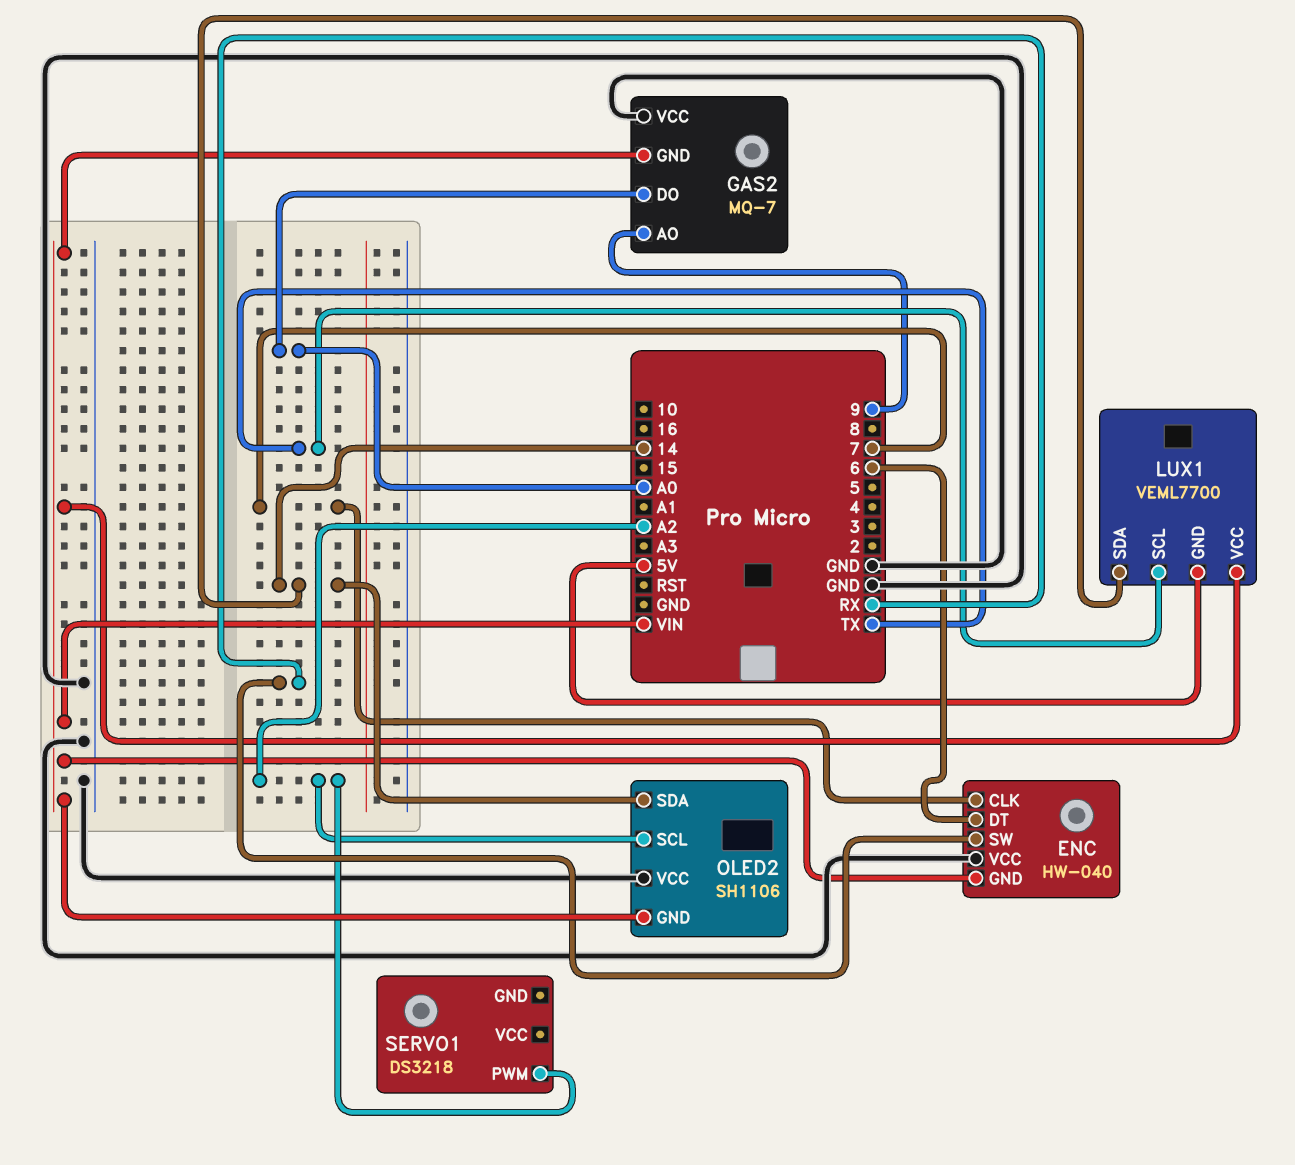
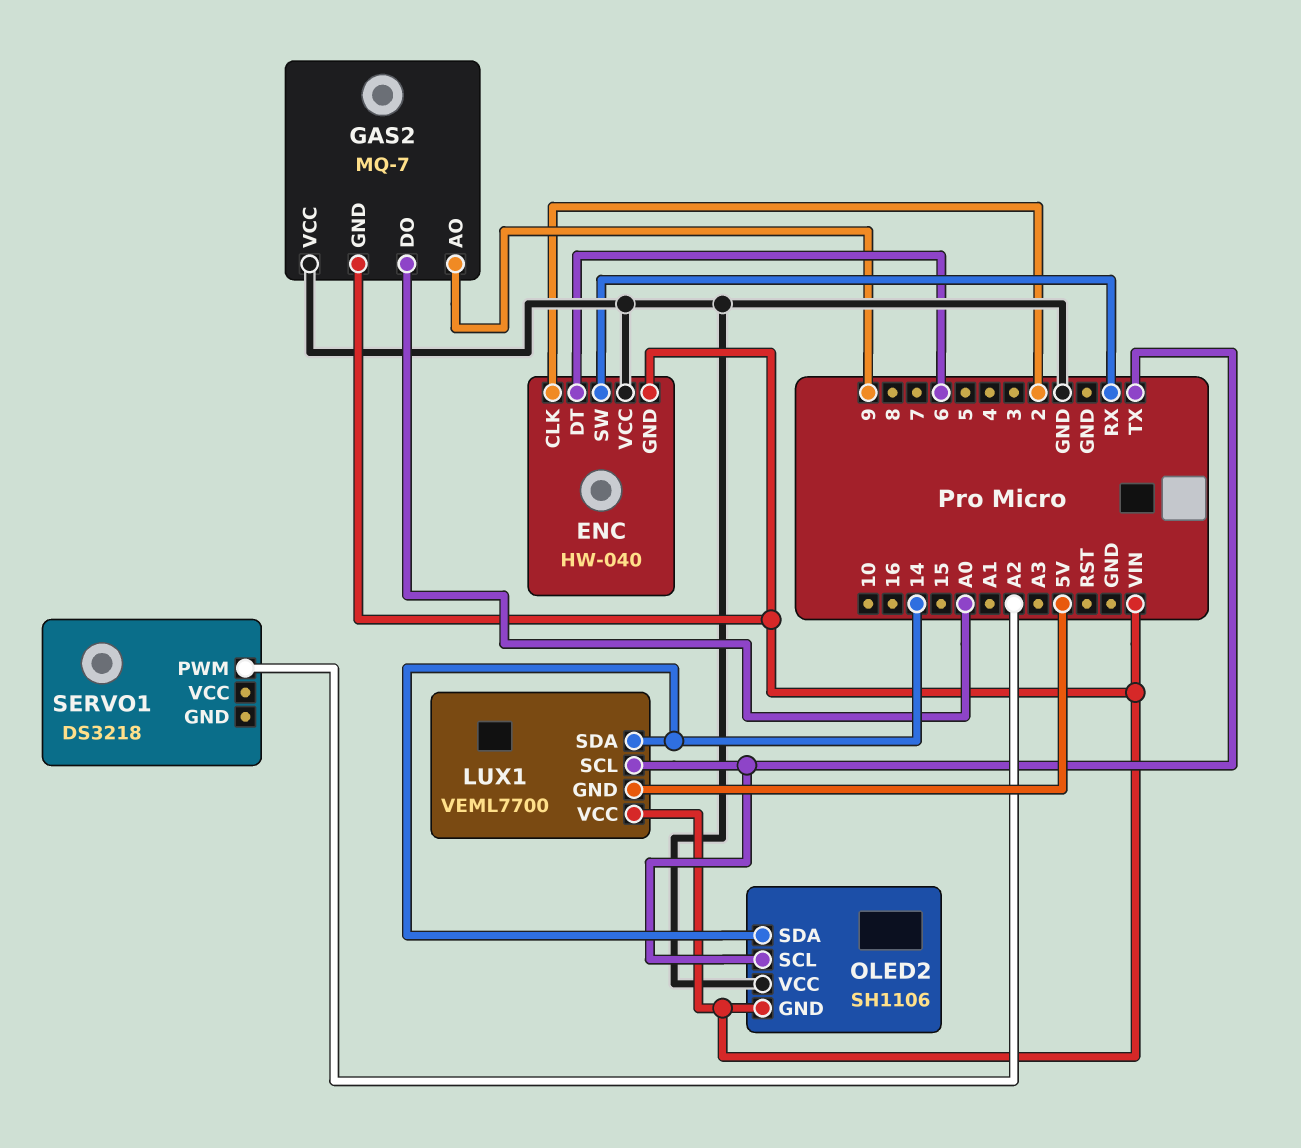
ENC pin CLK: 7 -> 2
OLED2 pin SCL: A2 -> TX

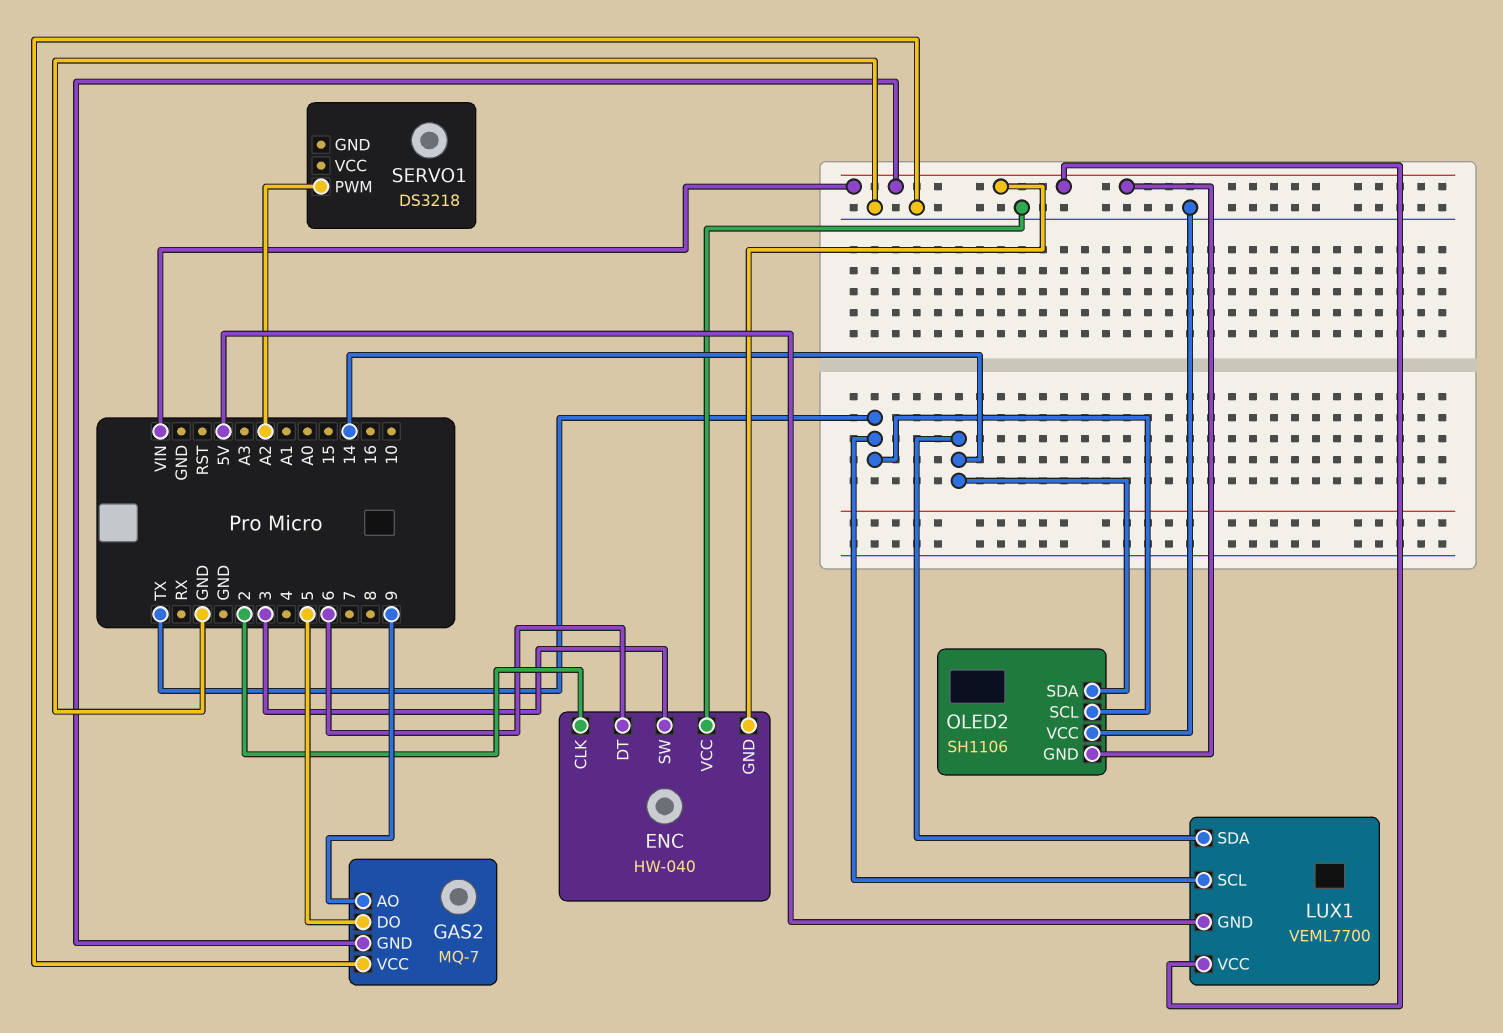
ENC pin SW: RX -> 3
GAS2 pin DO: A0 -> 5

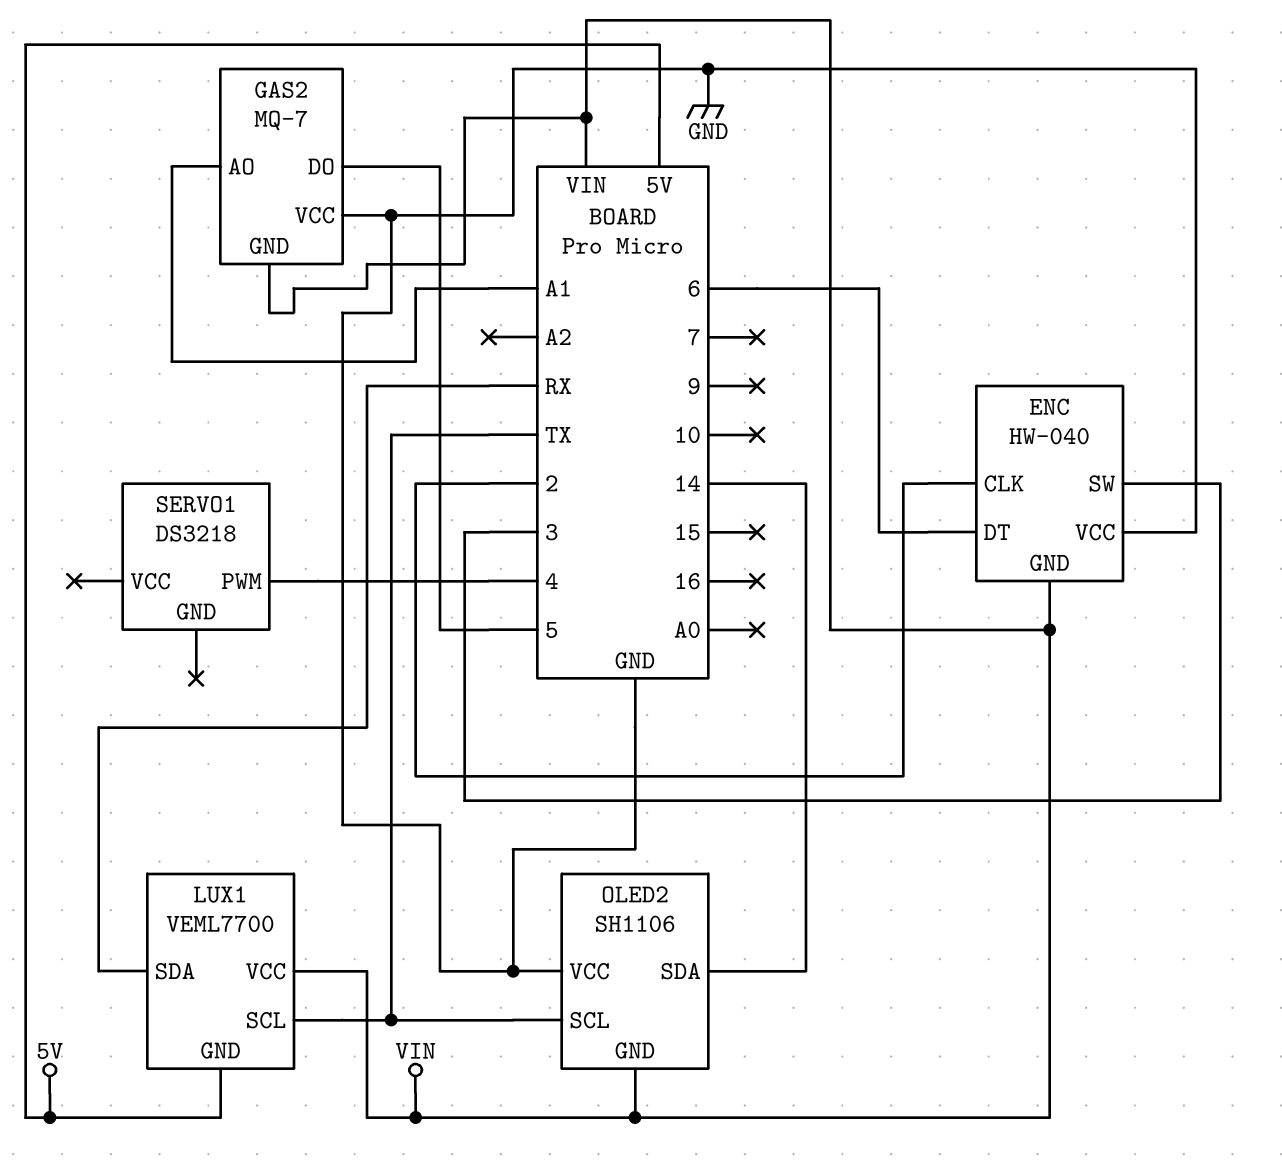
GAS2 pin AO: 9 -> A1
LUX1 pin SDA: 14 -> RX
SERVO1 pin PWM: A2 -> 4

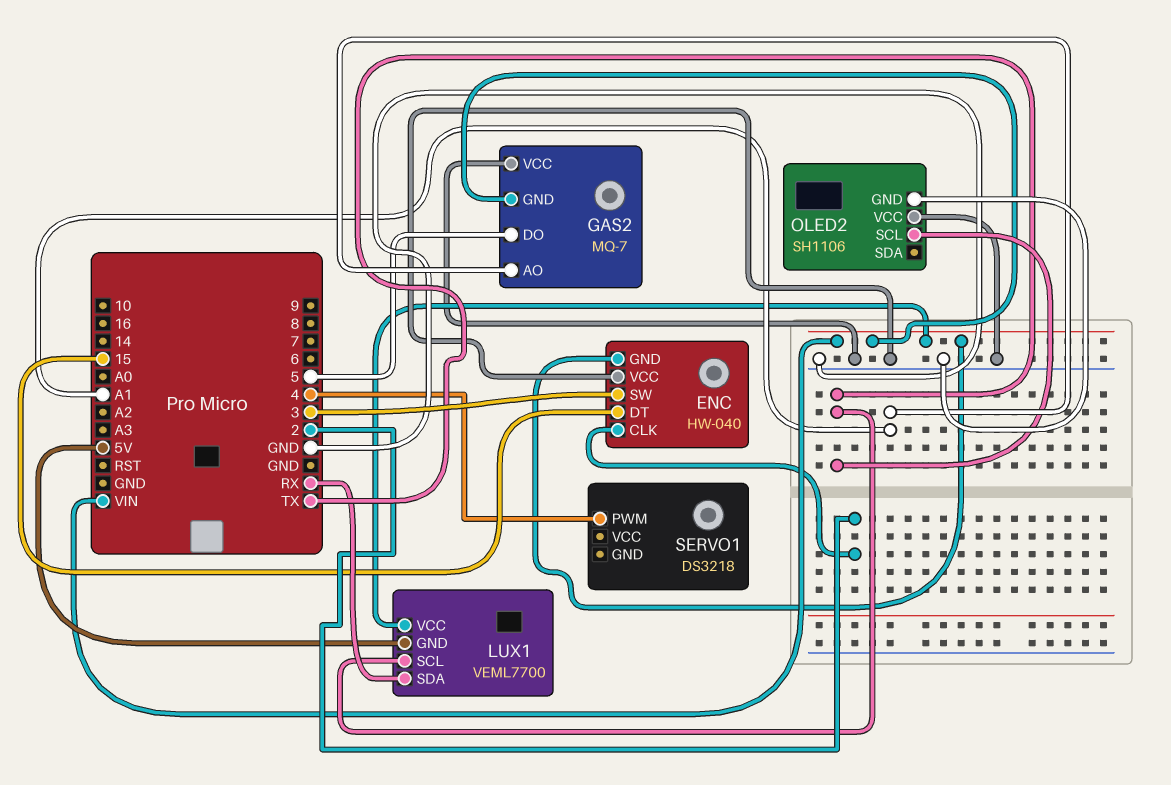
ENC pin DT: 6 -> 15
OLED2 pin GND: VIN -> GND
OLED2 pin SDA: 14 -> none

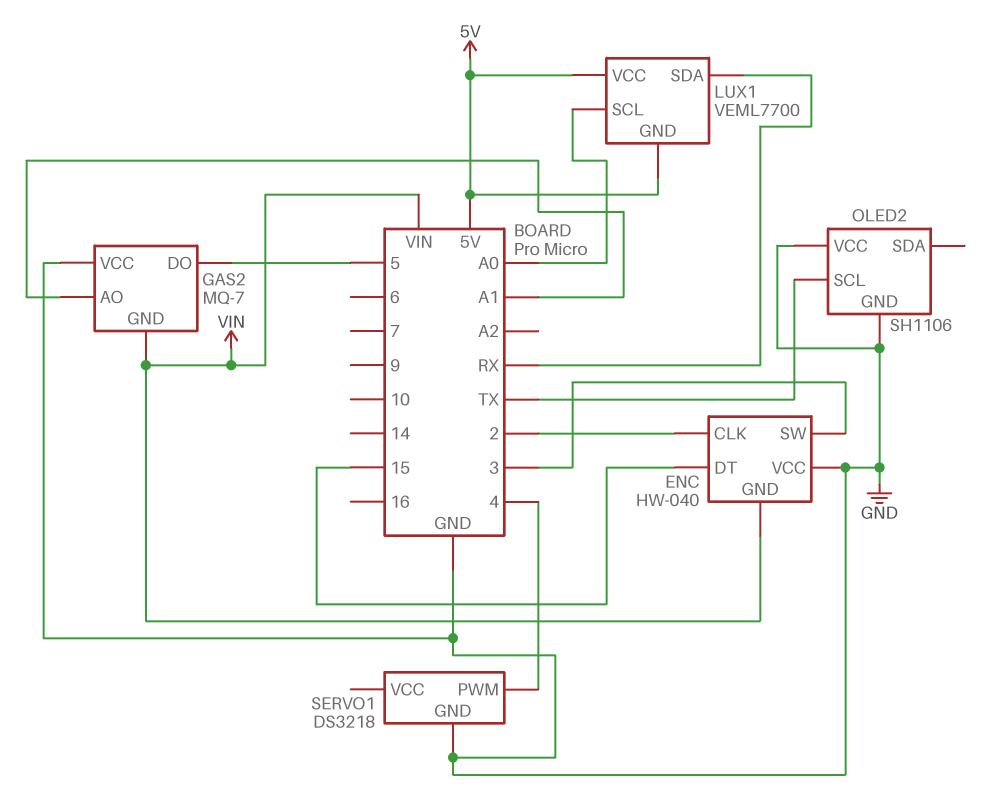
LUX1 pin SCL: TX -> A0
LUX1 pin VCC: VIN -> 5V
SERVO1 pin GND: none -> GND

